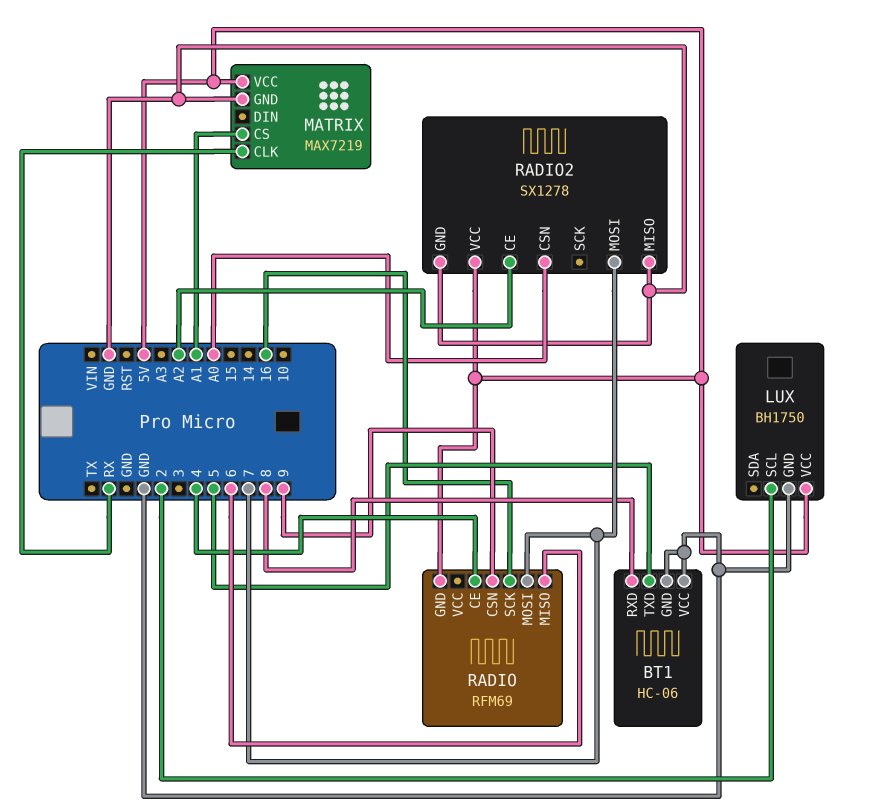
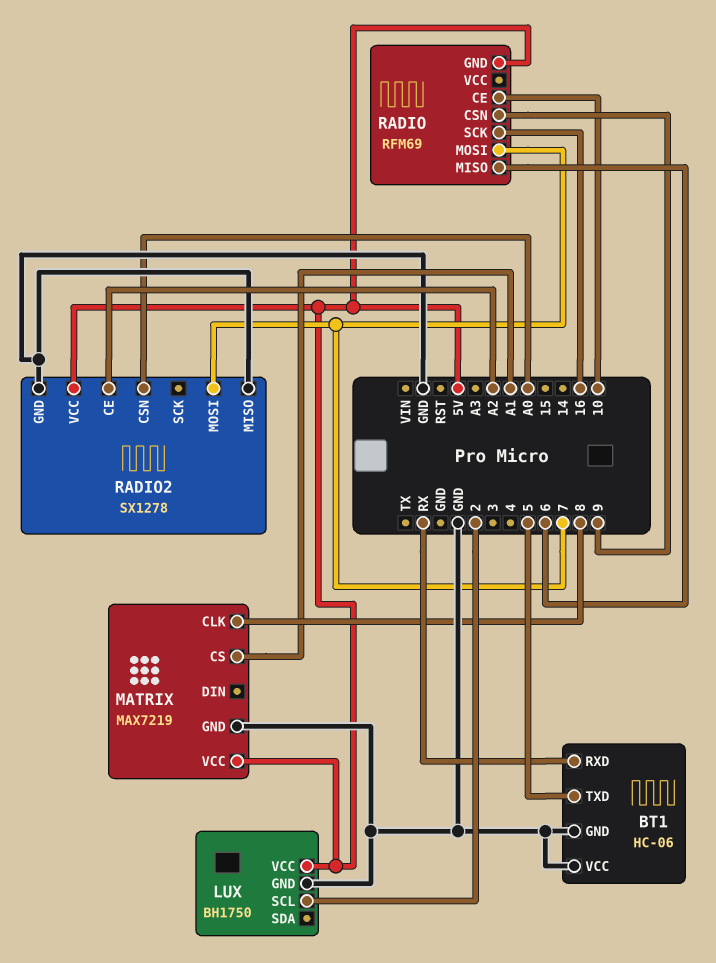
BT1 pin RXD: 8 -> RX
MATRIX pin CLK: RX -> 8
RADIO pin CE: 4 -> 10

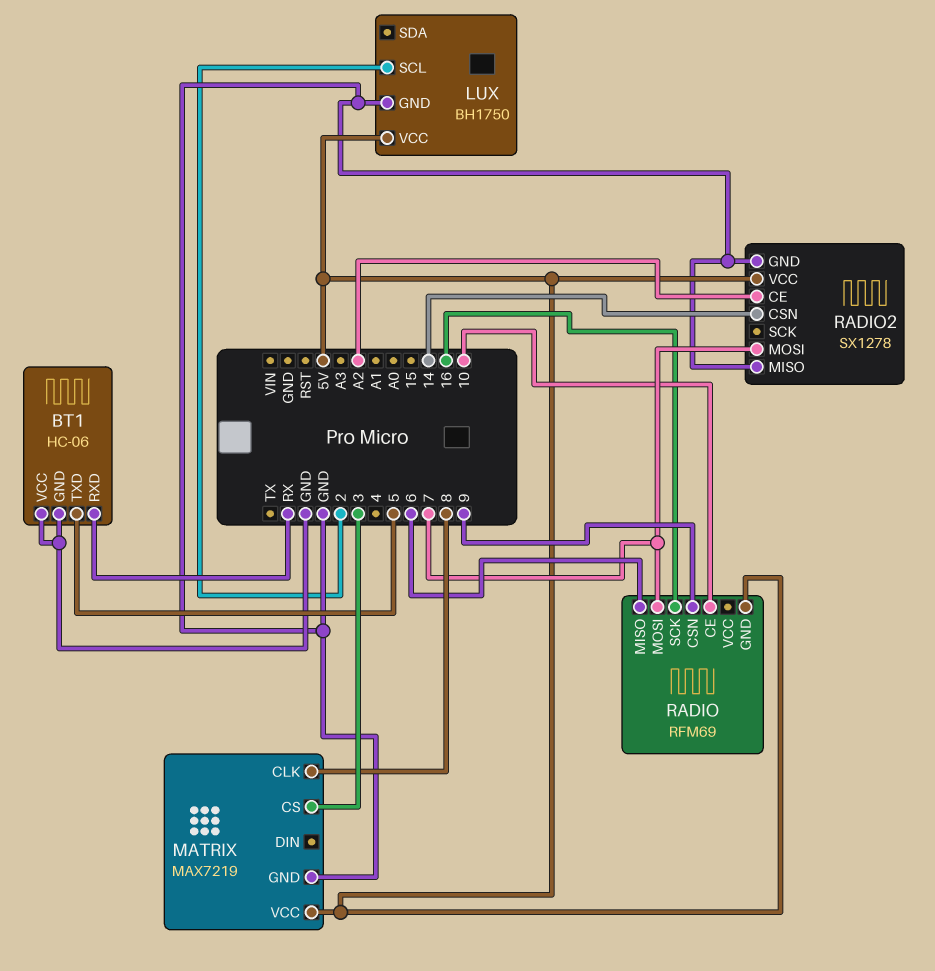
MATRIX pin CS: A1 -> 3
RADIO2 pin CSN: A0 -> 14

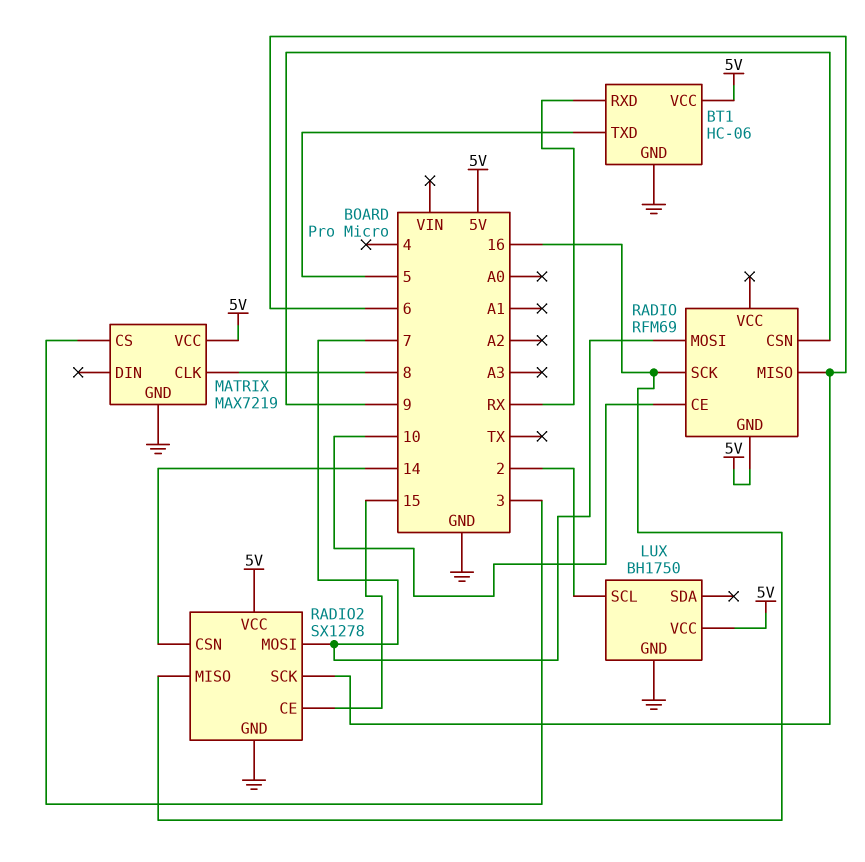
BT1 pin VCC: GND -> 5V
RADIO2 pin CE: A2 -> 15
RADIO2 pin MISO: GND -> 16
RADIO2 pin SCK: none -> 6

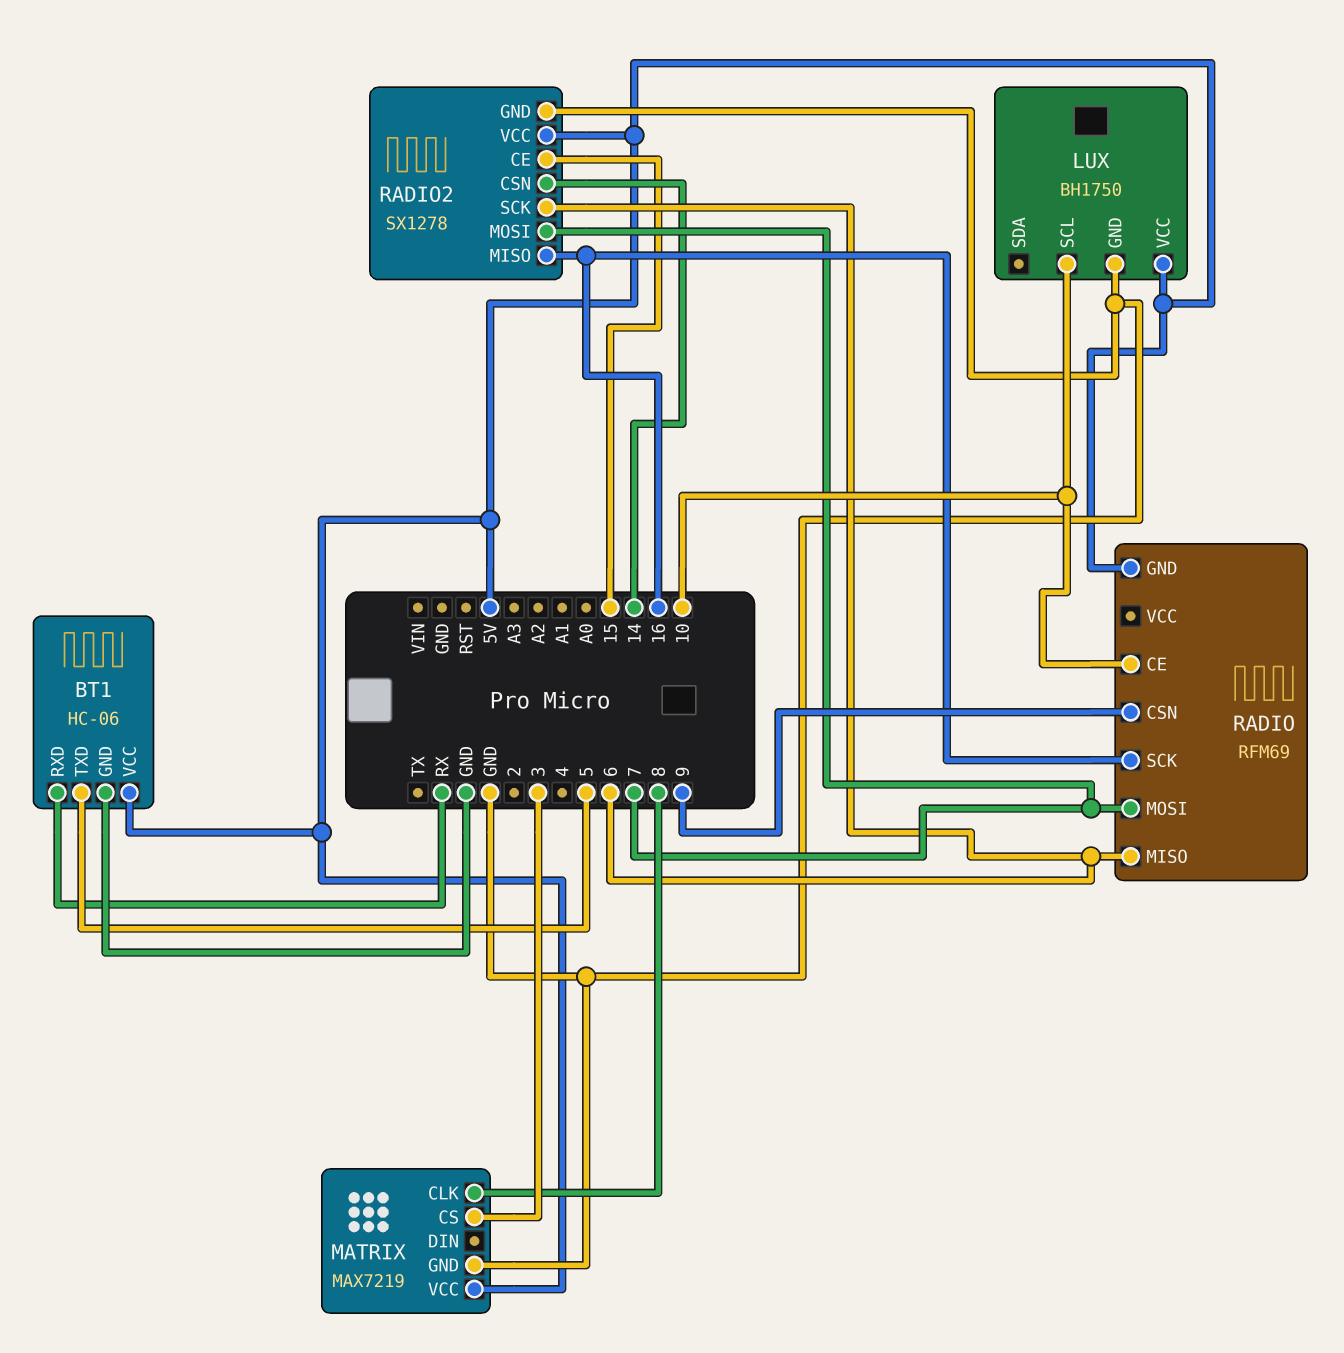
LUX pin SCL: 2 -> 10

